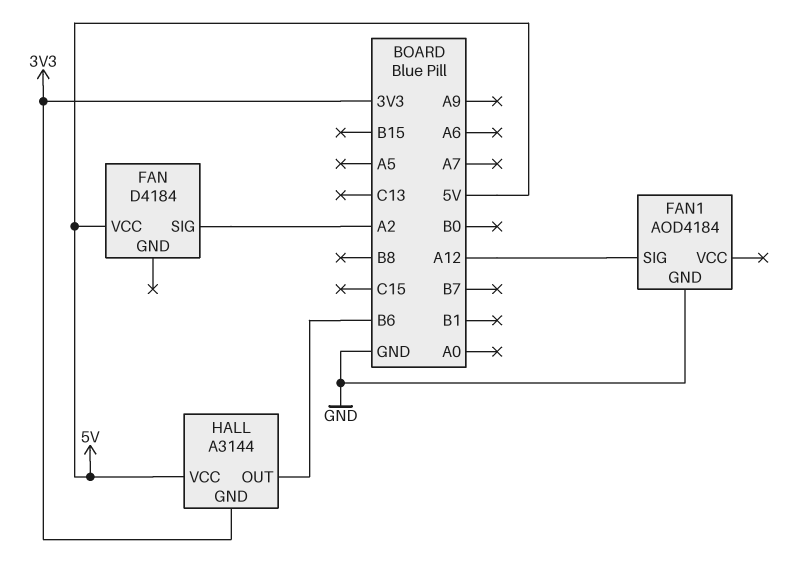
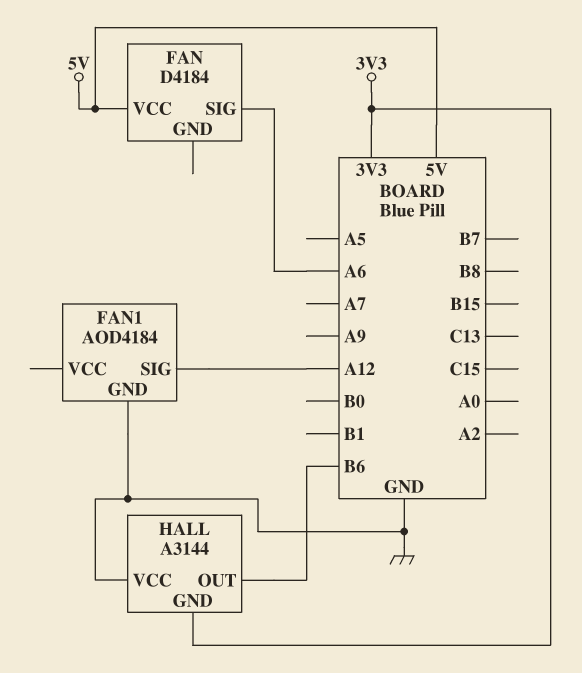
FAN pin SIG: A2 -> A6
HALL pin VCC: 5V -> GND

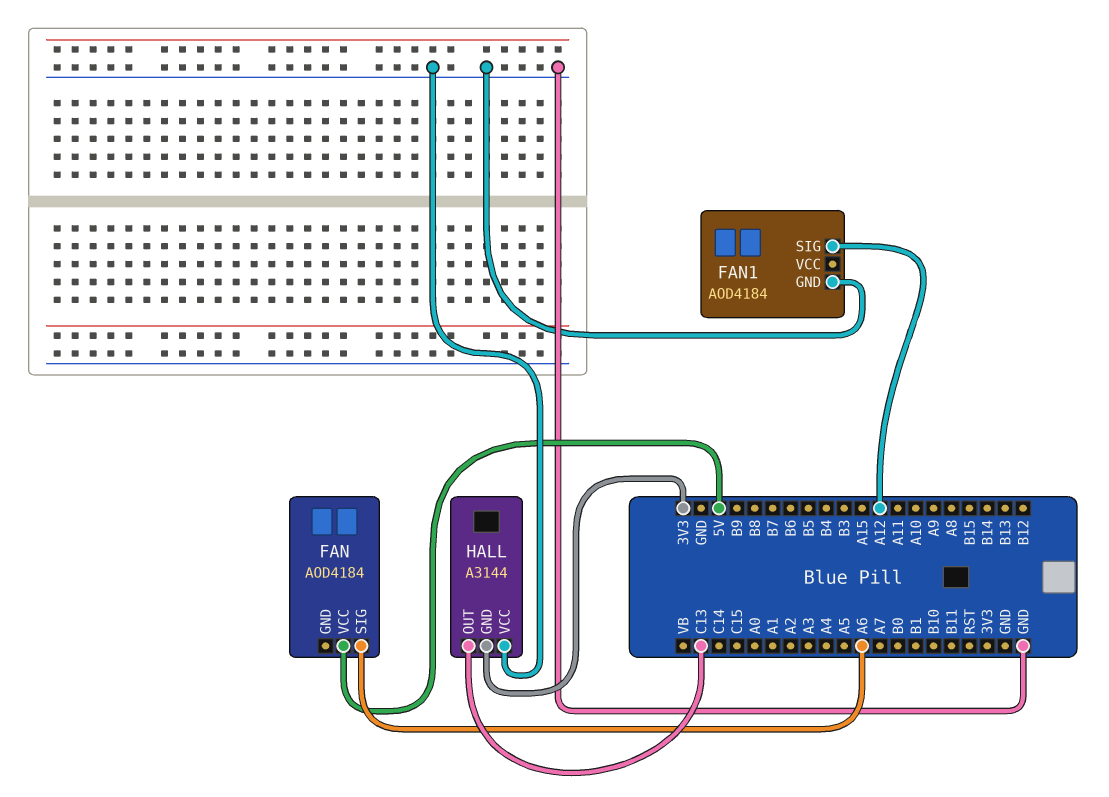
FAN: D4184 -> AOD4184
HALL pin OUT: B6 -> C13

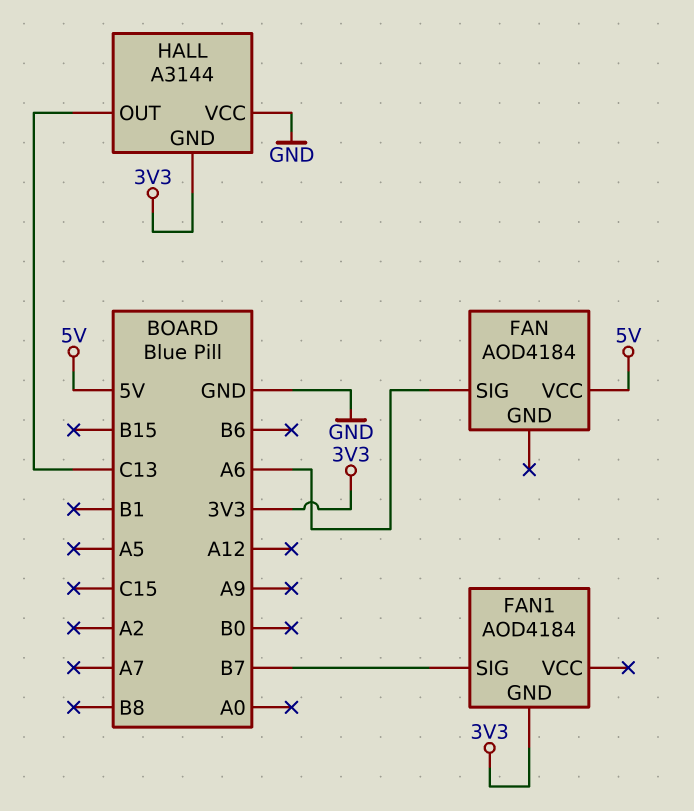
FAN1 pin GND: GND -> 3V3
FAN1 pin SIG: A12 -> B7

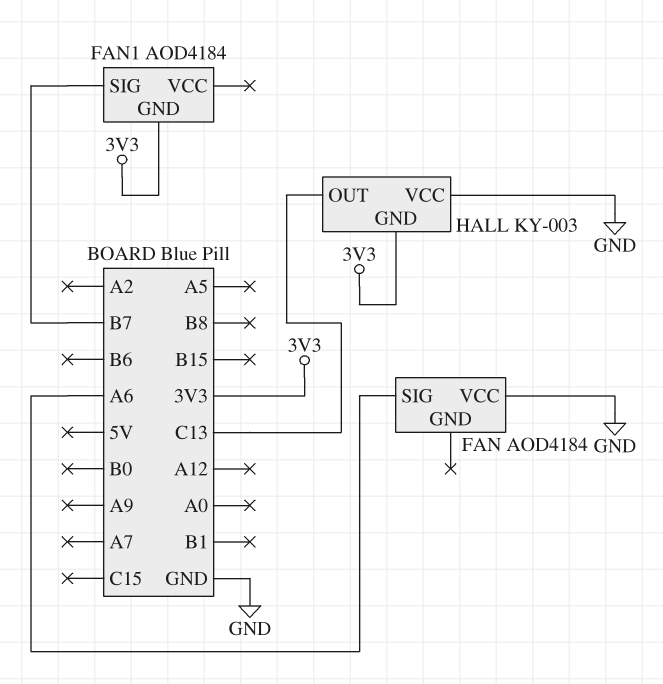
FAN pin VCC: 5V -> GND
HALL: A3144 -> KY-003

